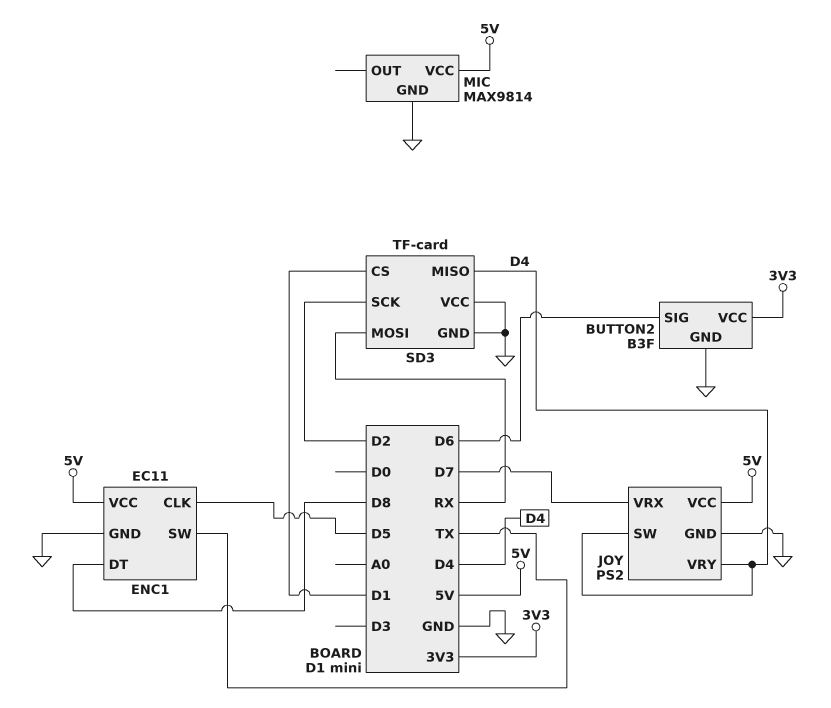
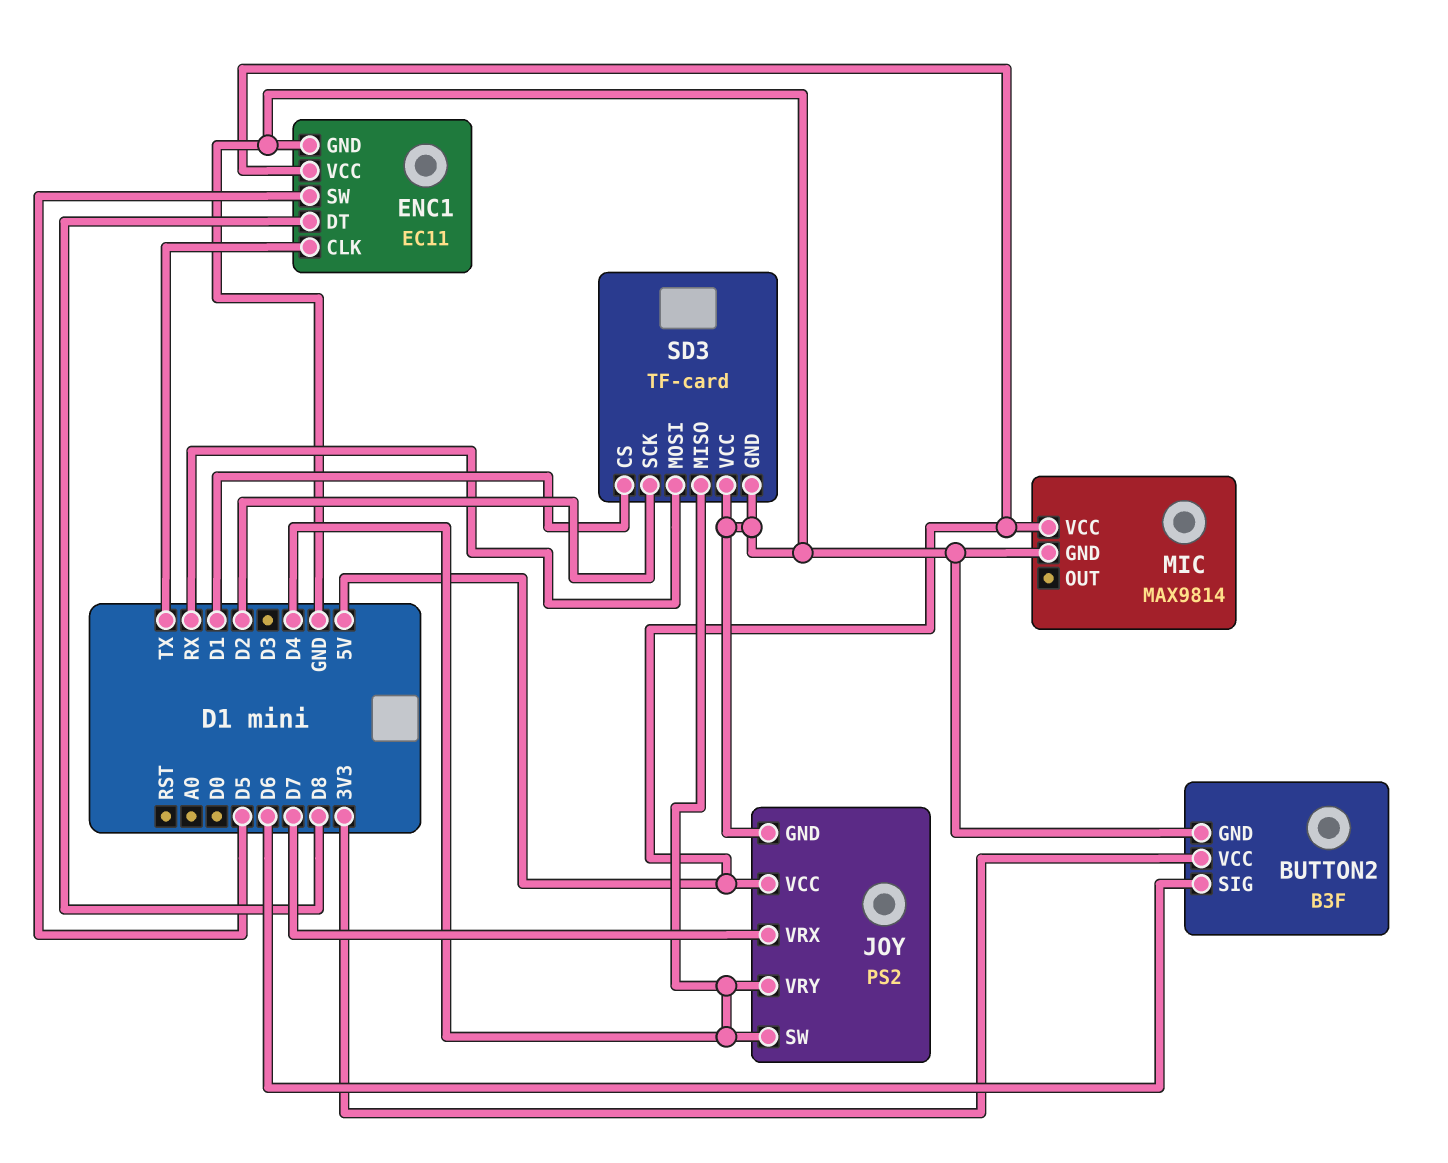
ENC1 pin CLK: D5 -> TX
ENC1 pin SW: TX -> D5

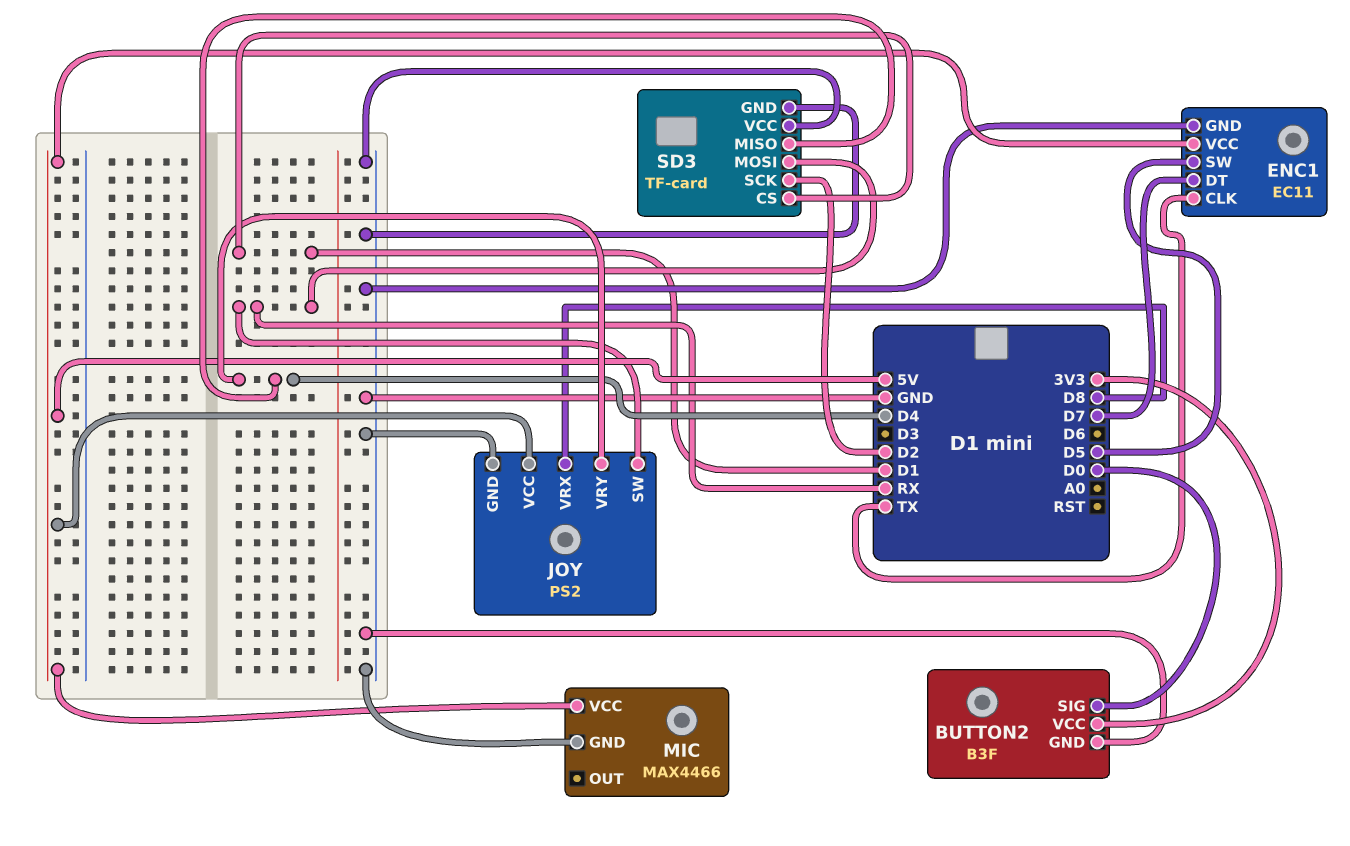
BUTTON2 pin SIG: D6 -> D0
ENC1 pin DT: D8 -> D7
JOY pin SW: D4 -> RX
JOY pin VRX: D7 -> D8
MIC: MAX9814 -> MAX4466

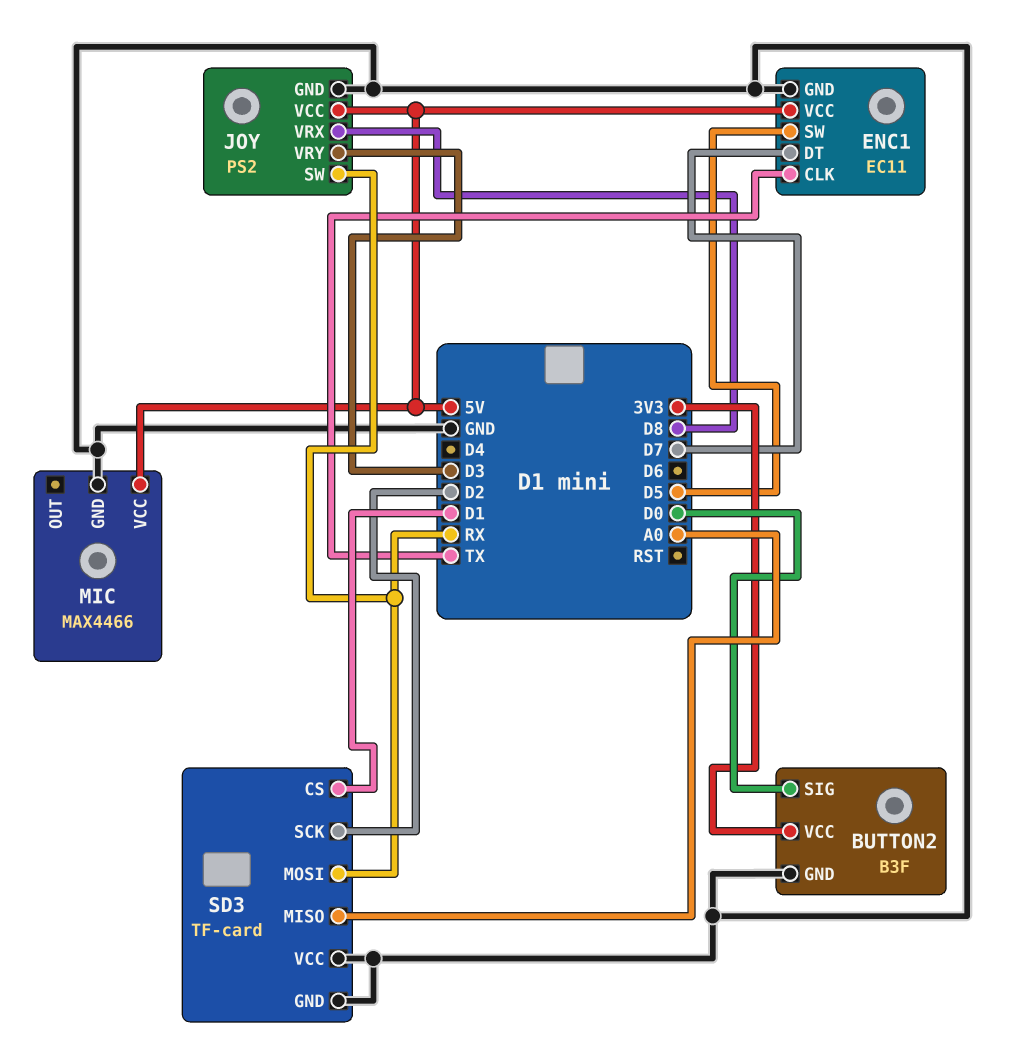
JOY pin VRY: D4 -> D3
SD3 pin MISO: D4 -> A0

